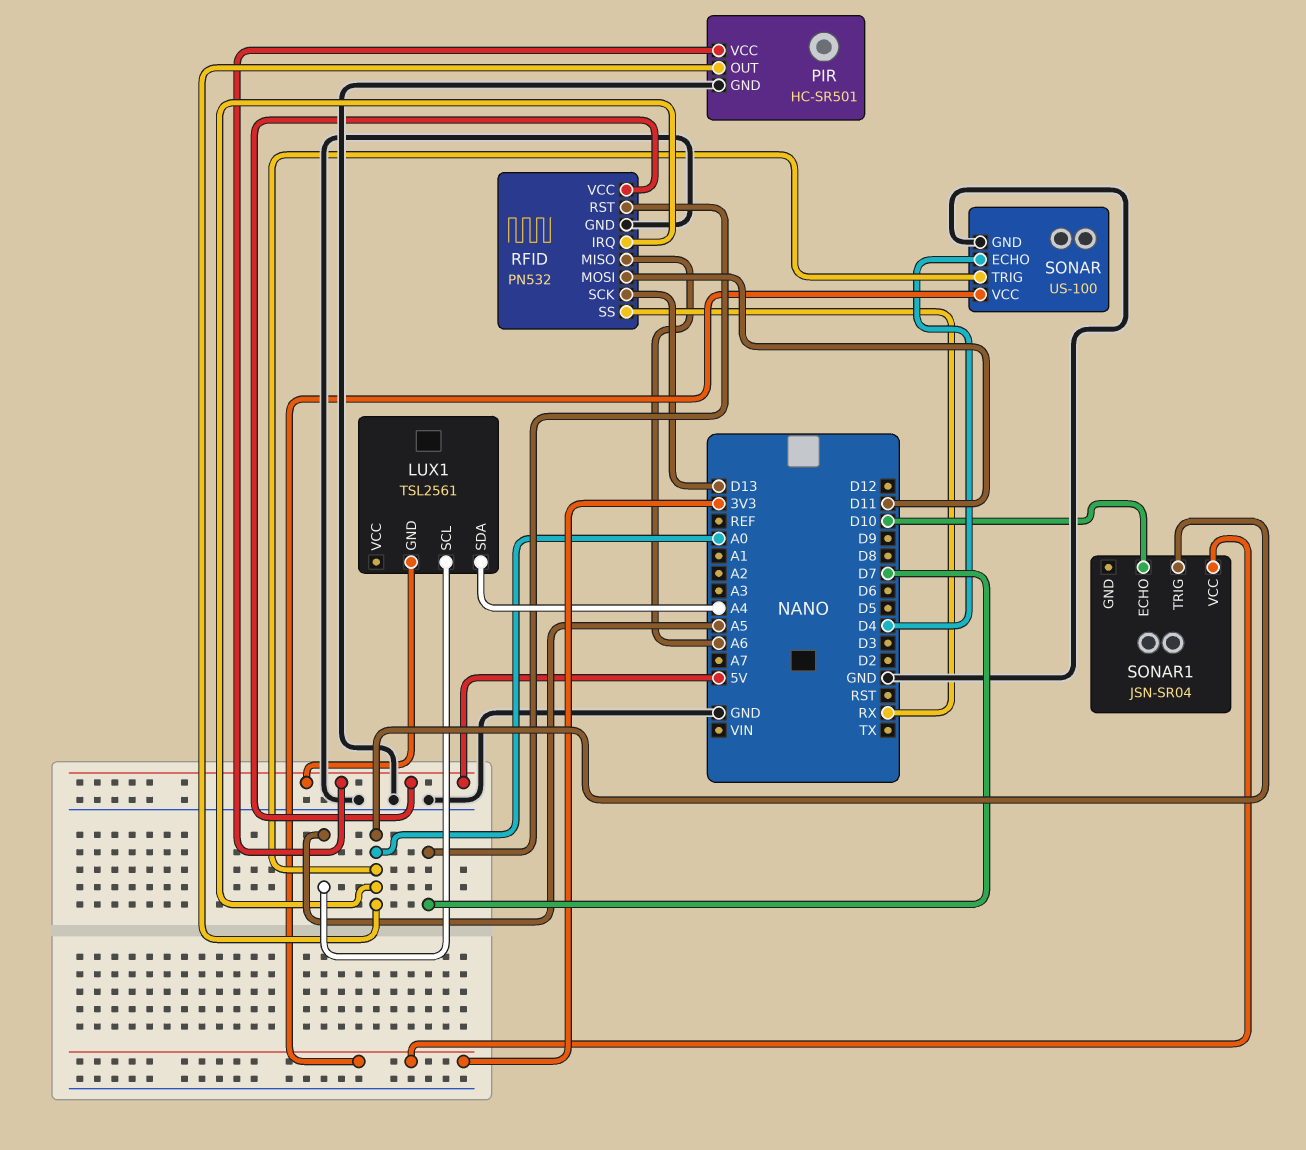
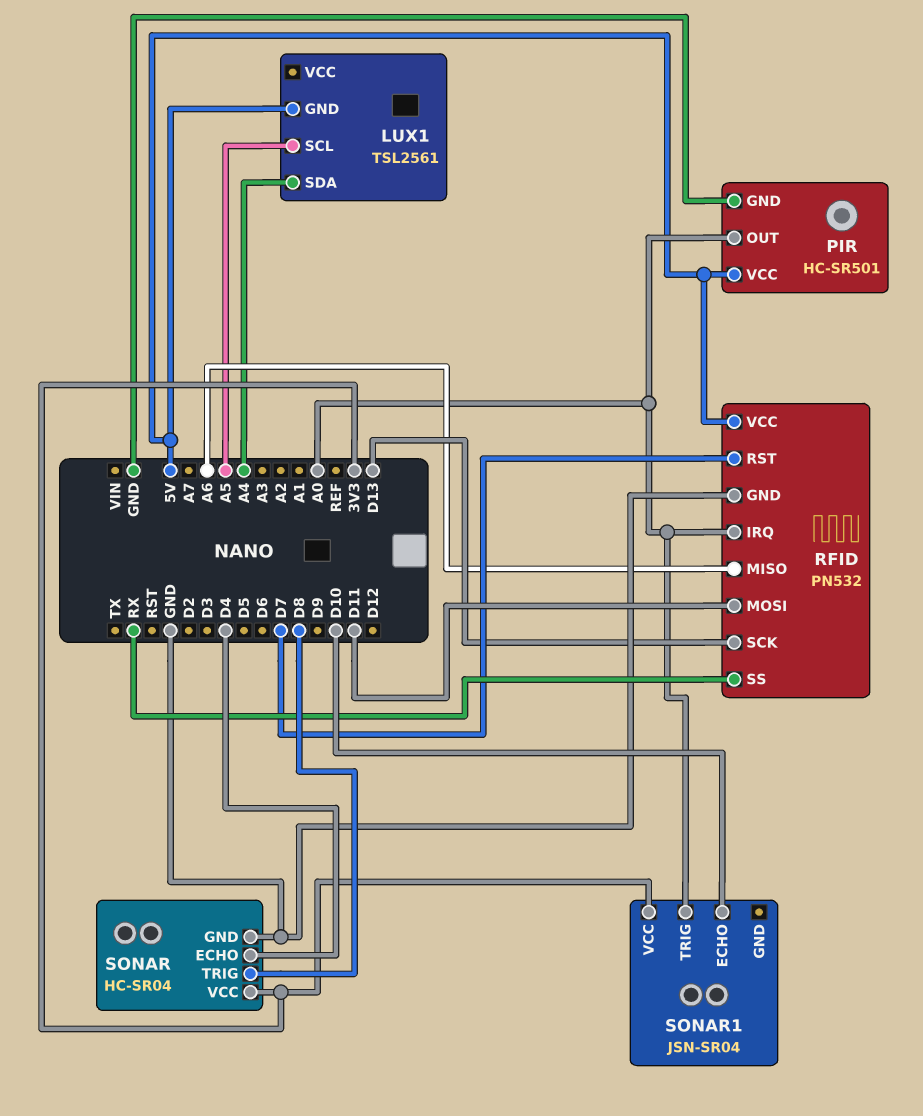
SONAR: US-100 -> HC-SR04
SONAR pin TRIG: A0 -> D8

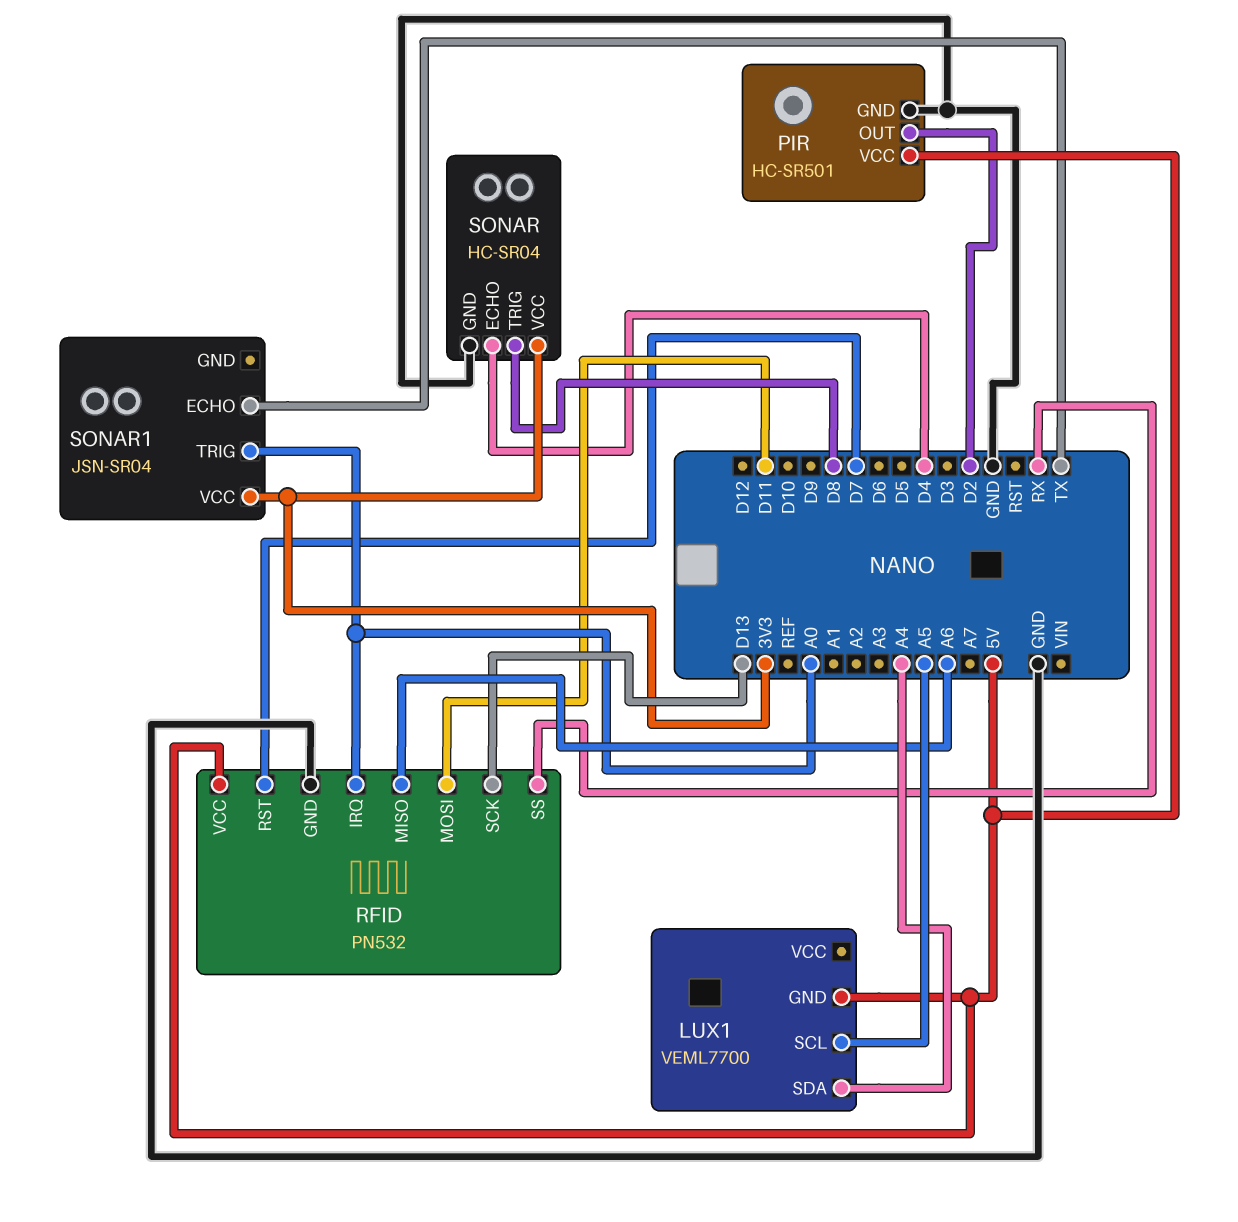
LUX1: TSL2561 -> VEML7700
PIR pin OUT: A0 -> D2
SONAR1 pin ECHO: D10 -> TX

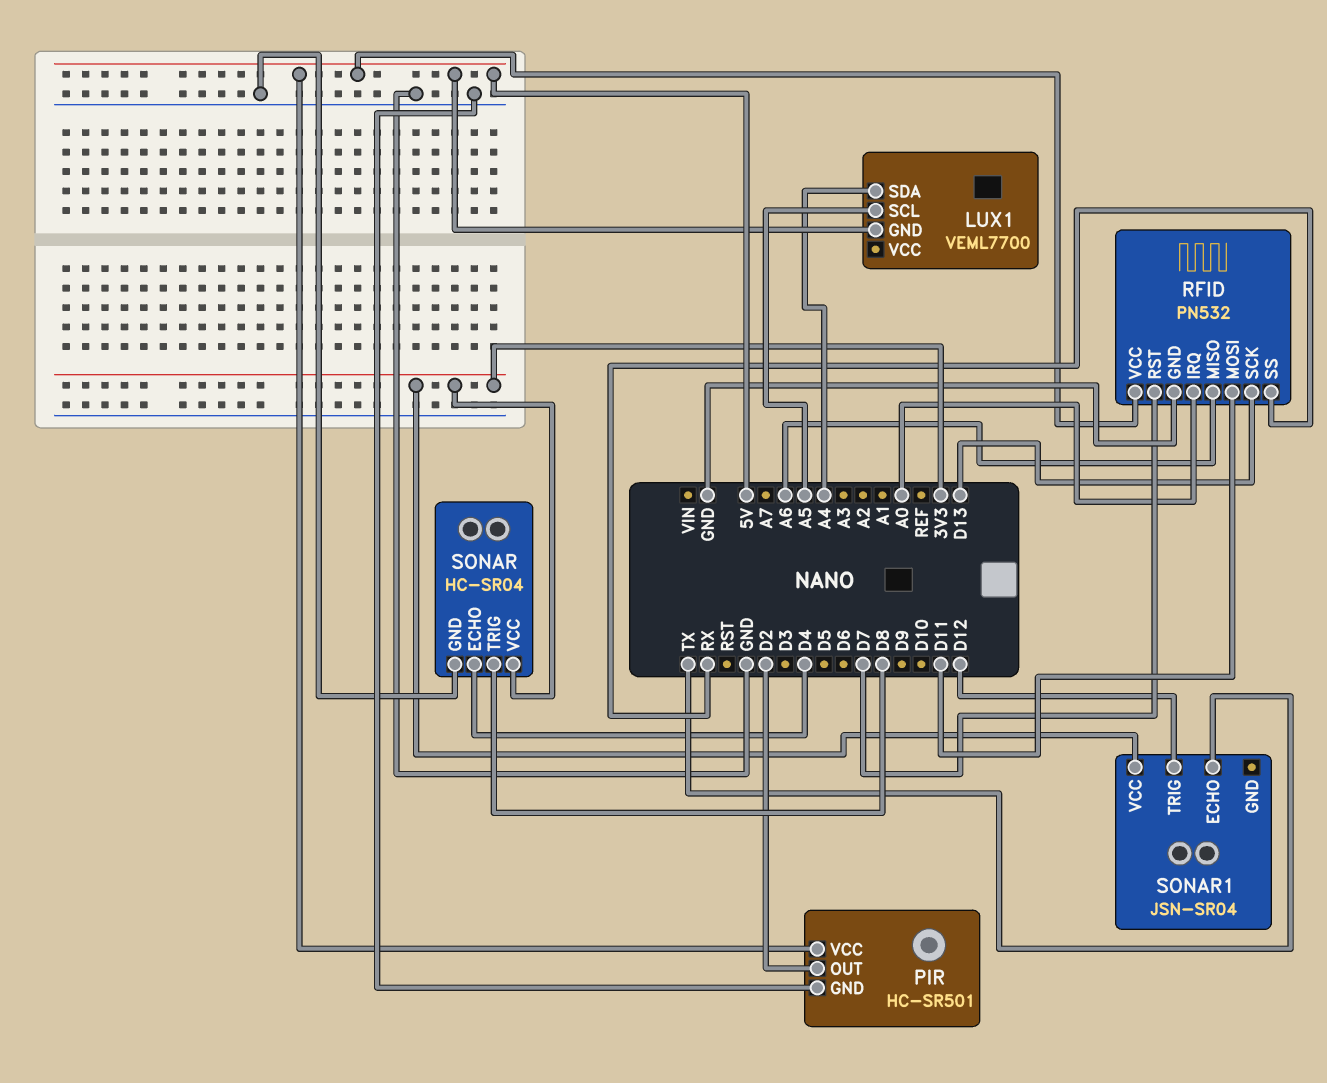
SONAR1 pin TRIG: A0 -> D12

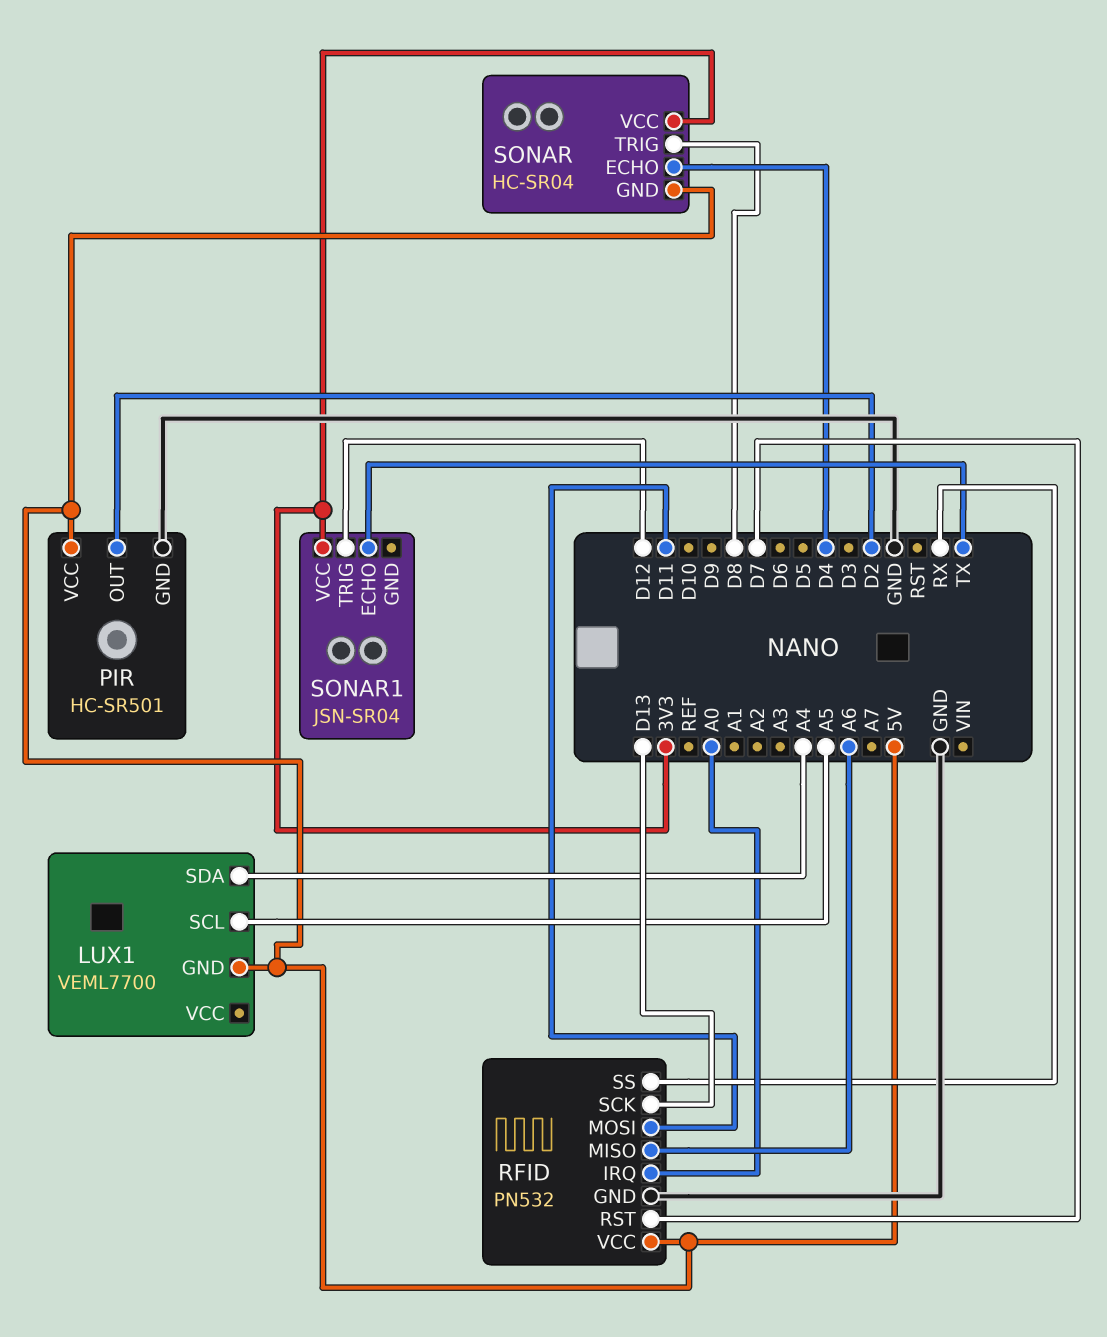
SONAR pin GND: GND -> 5V

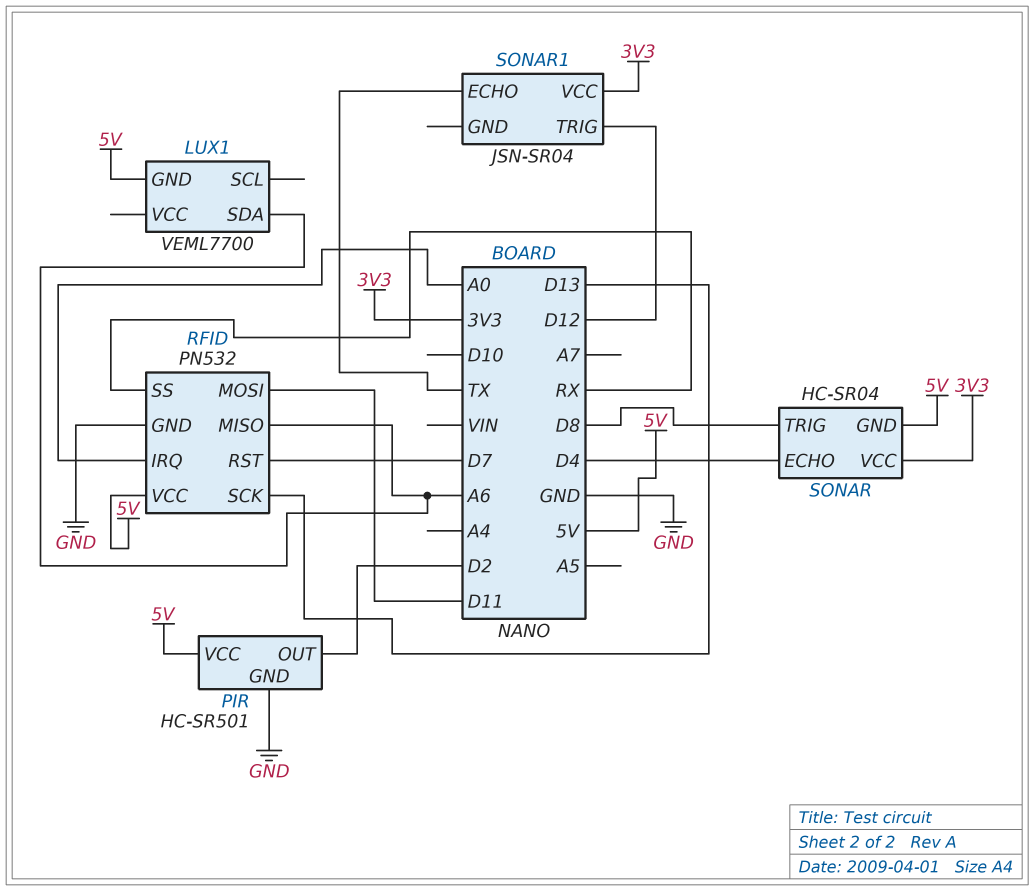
LUX1 pin SCL: A5 -> none
LUX1 pin SDA: A4 -> A6

